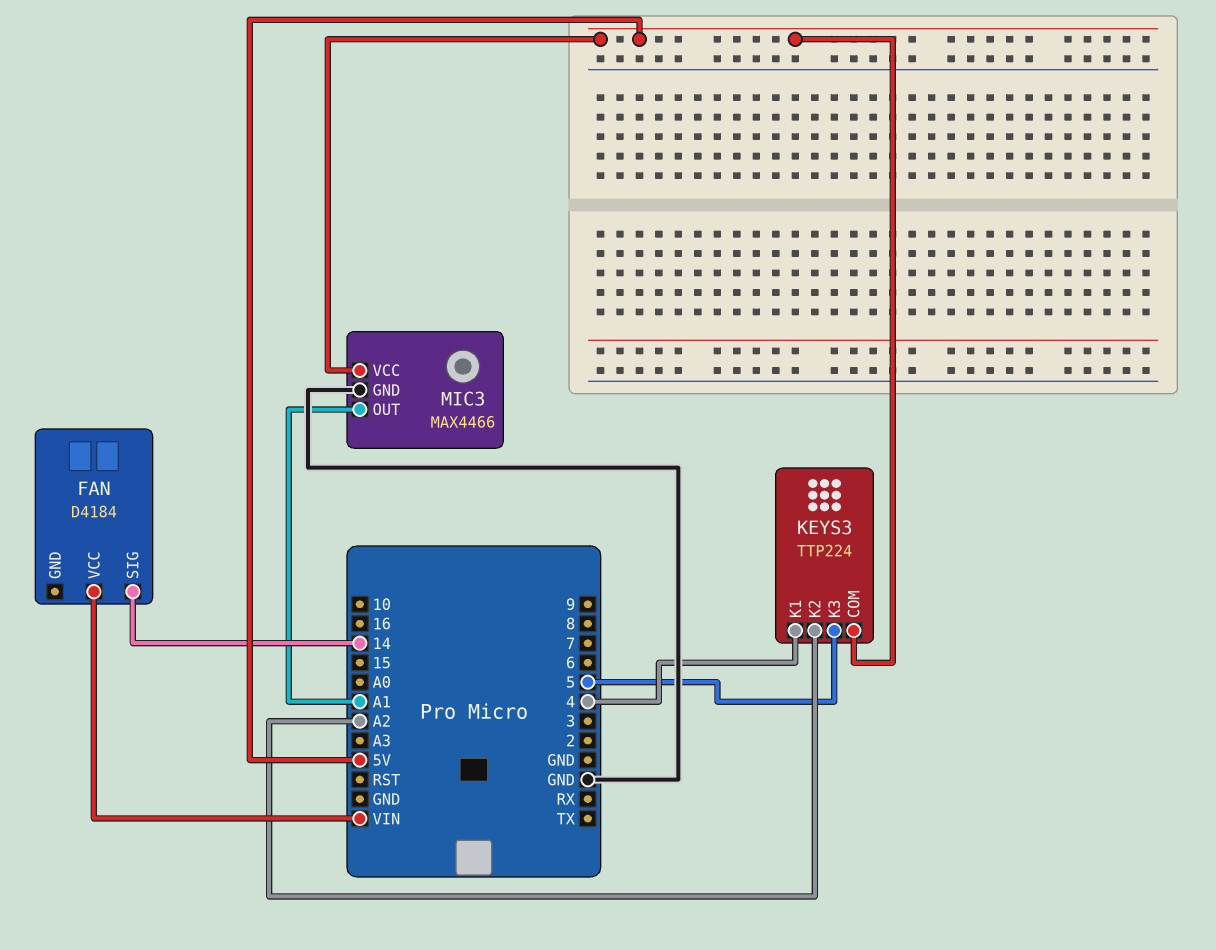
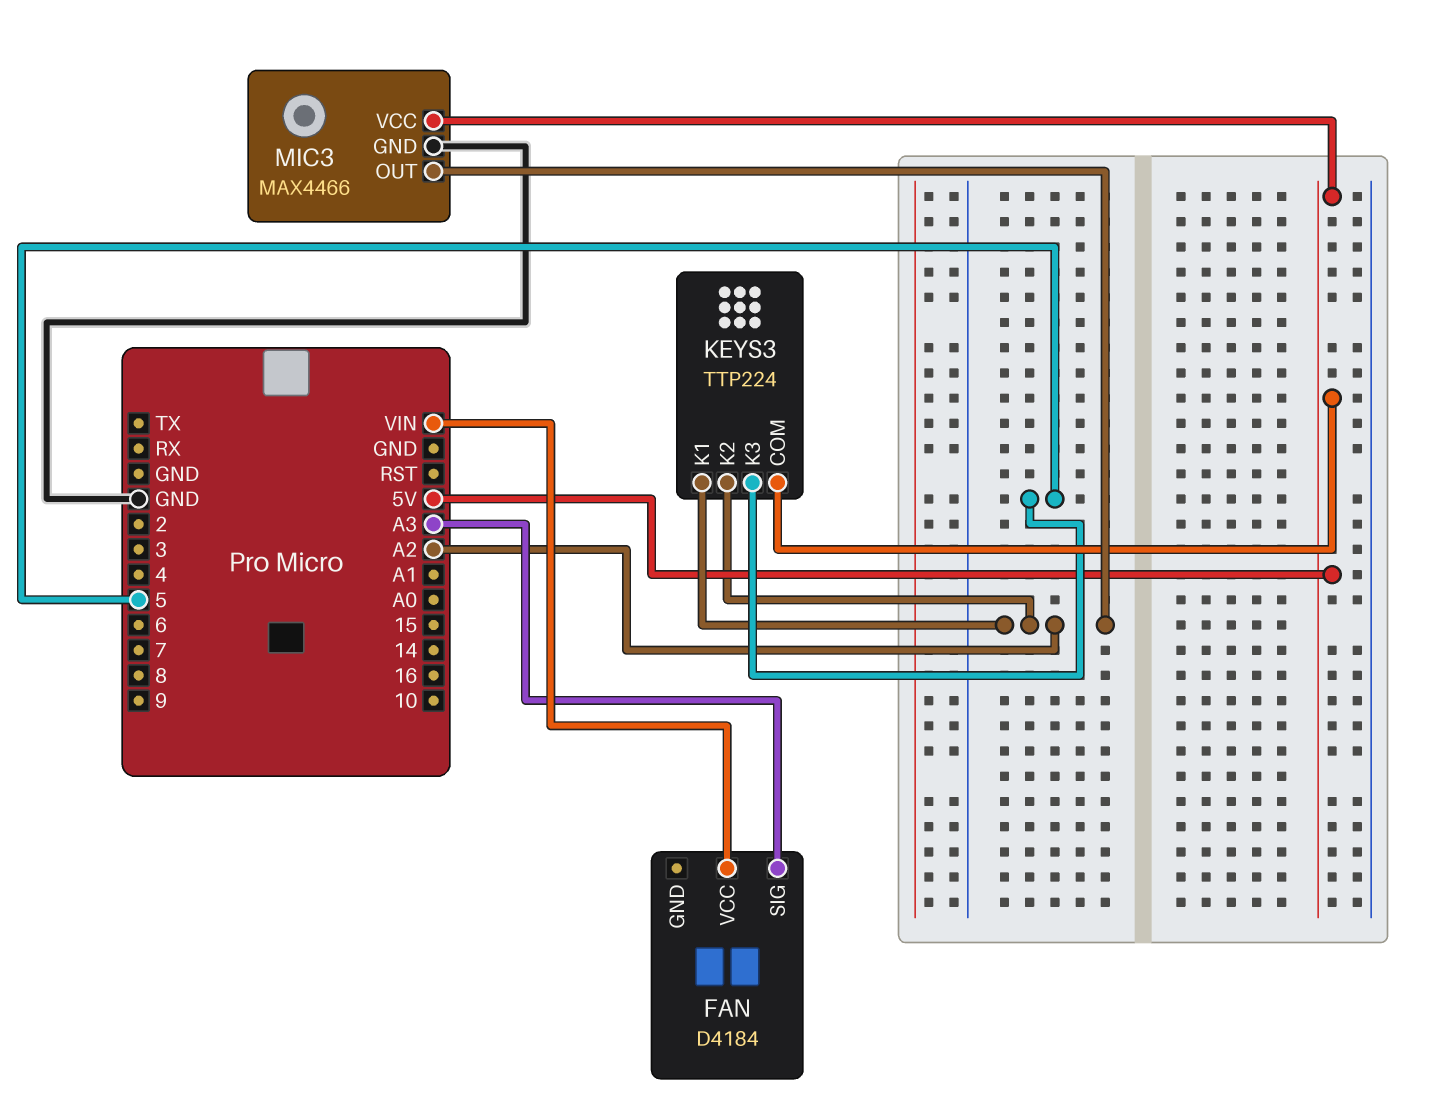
FAN pin SIG: 14 -> A3
KEYS3 pin K1: 4 -> A2
MIC3 pin OUT: A1 -> A2

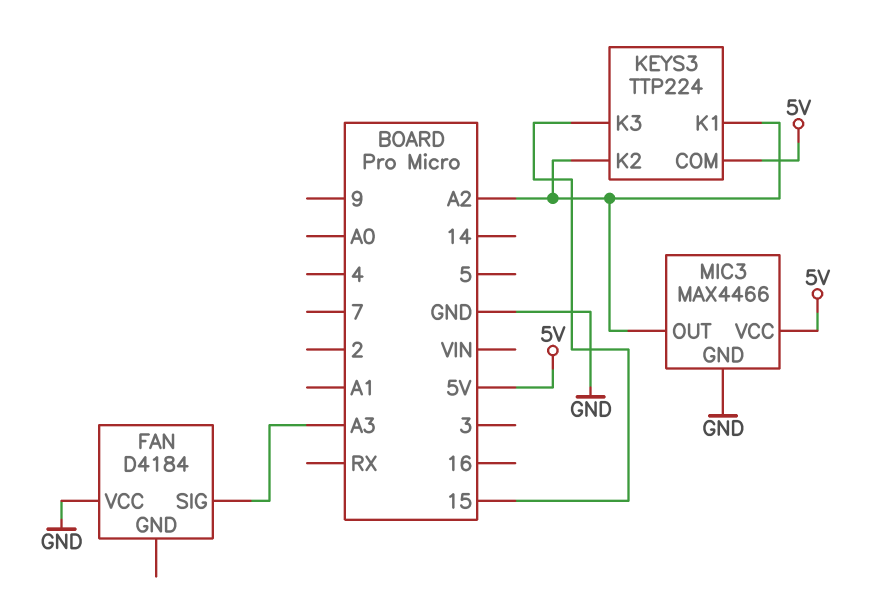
FAN pin VCC: VIN -> GND
KEYS3 pin K3: 5 -> 15

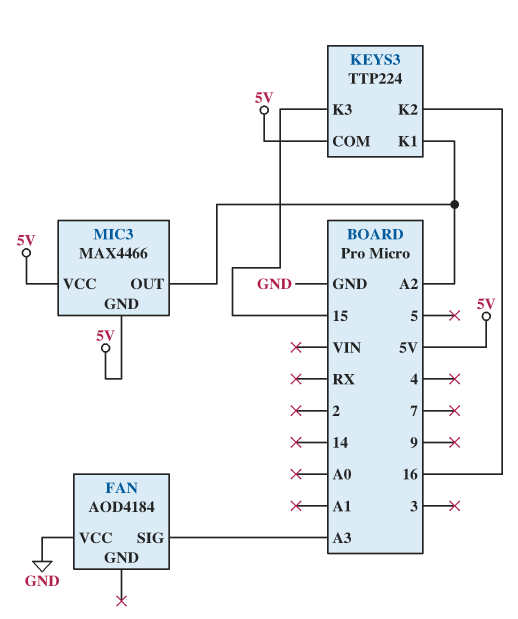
FAN: D4184 -> AOD4184
KEYS3 pin K2: A2 -> 16
MIC3 pin GND: GND -> 5V

